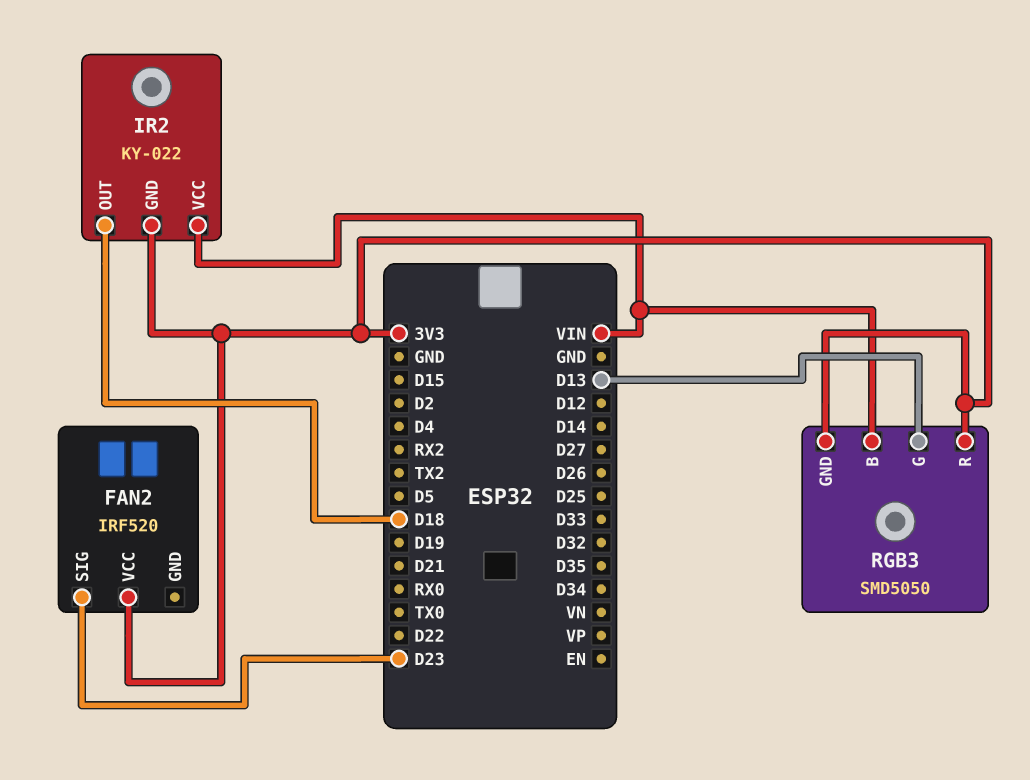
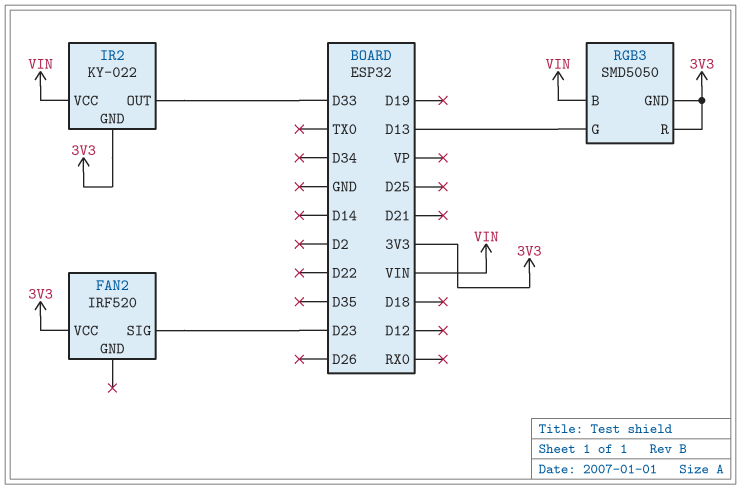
IR2 pin OUT: D18 -> D33

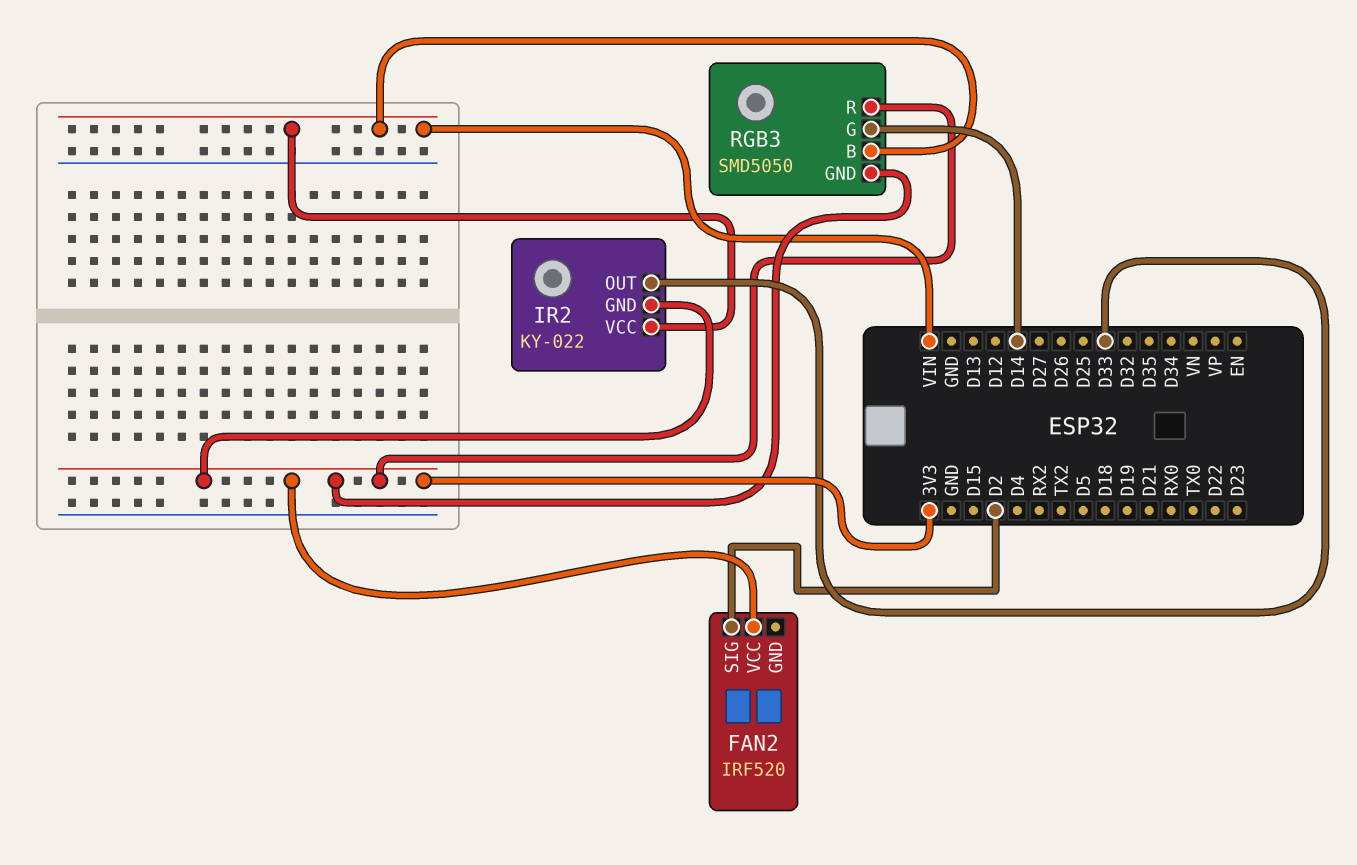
FAN2 pin SIG: D23 -> D2
RGB3 pin G: D13 -> D14

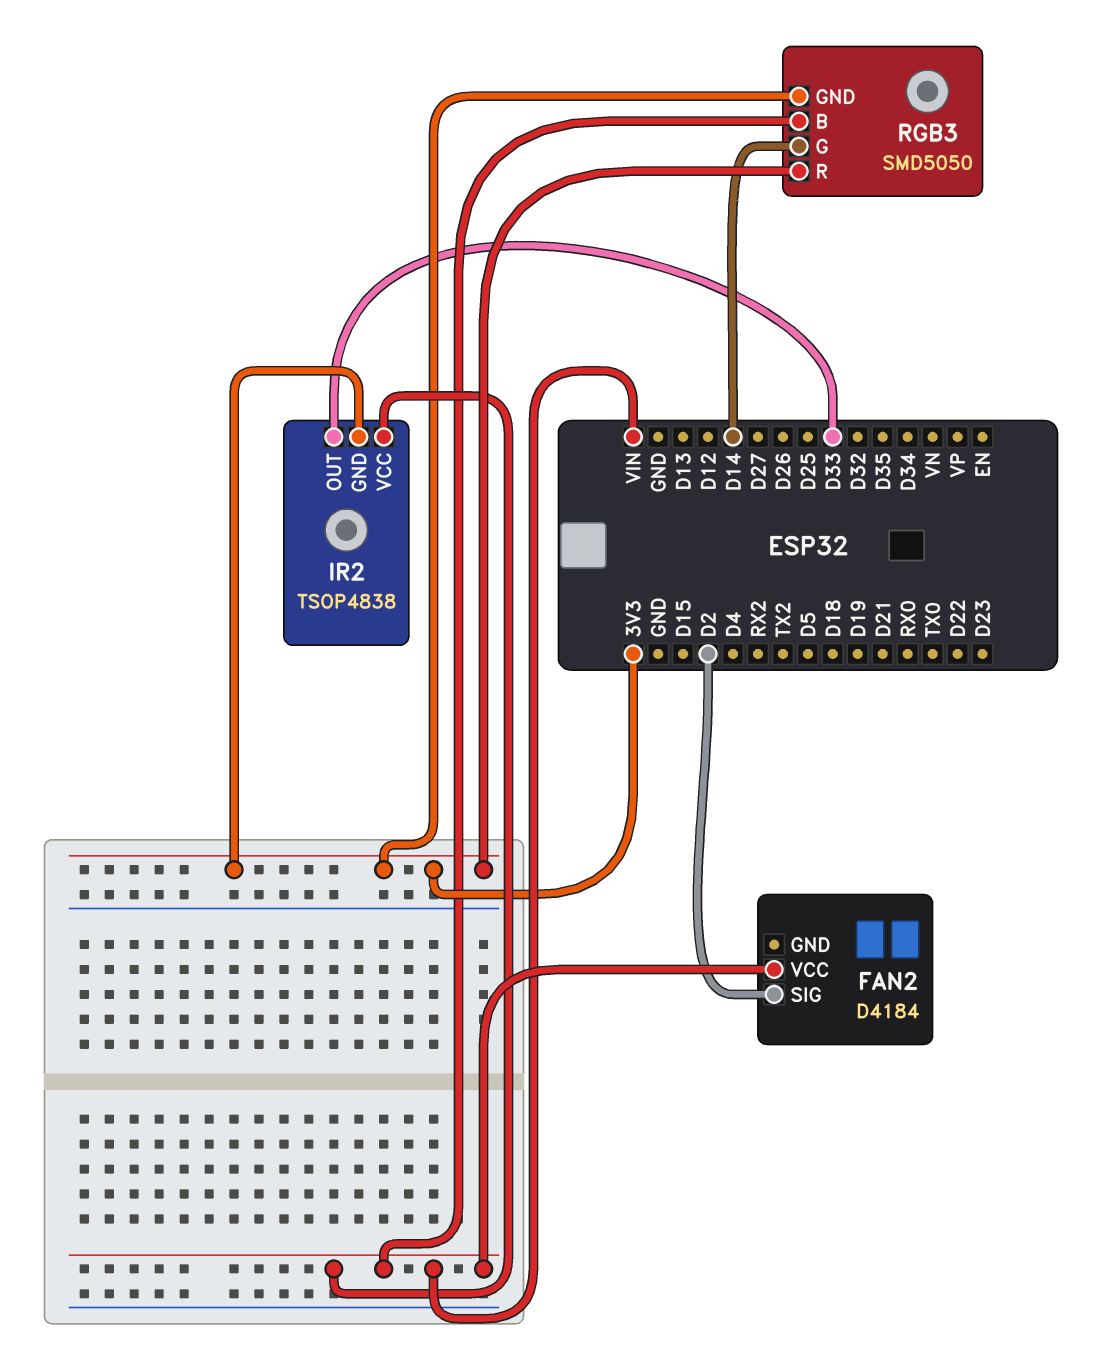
FAN2: IRF520 -> D4184
FAN2 pin VCC: 3V3 -> VIN
IR2: KY-022 -> TSOP4838

